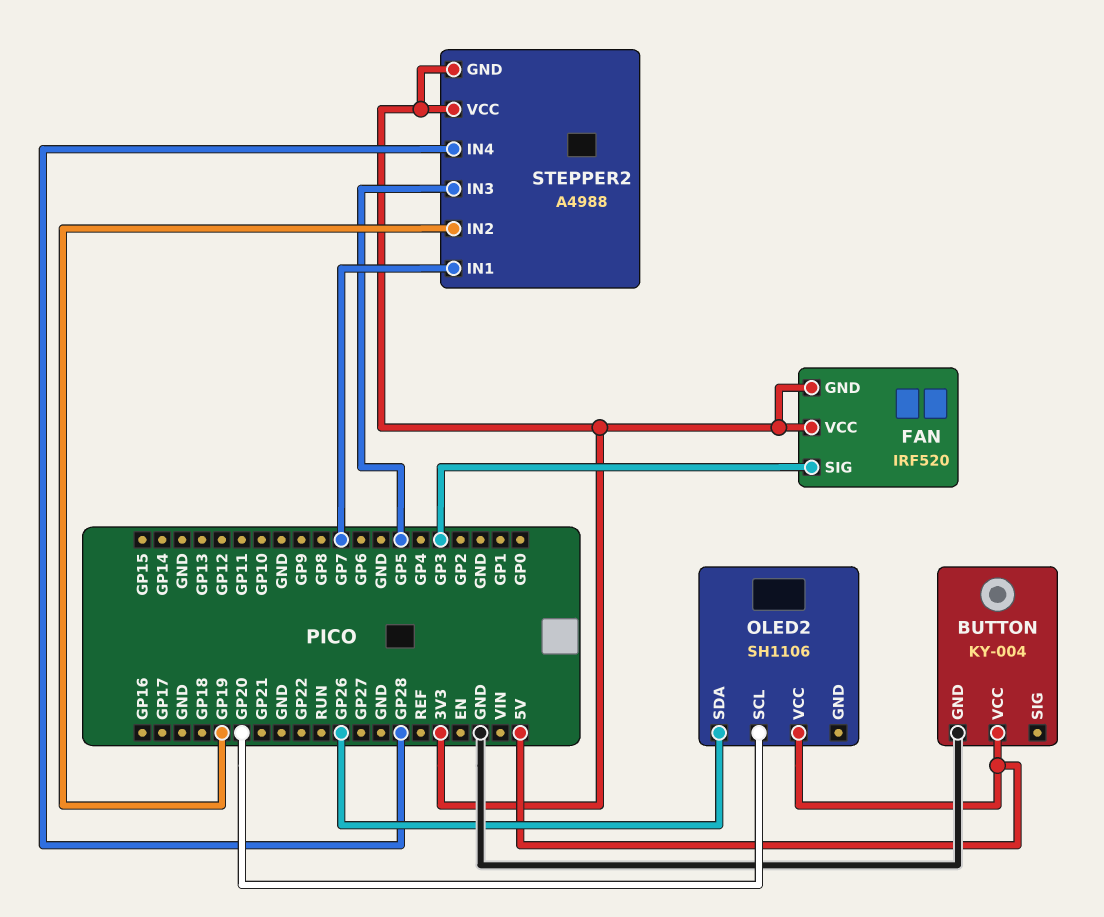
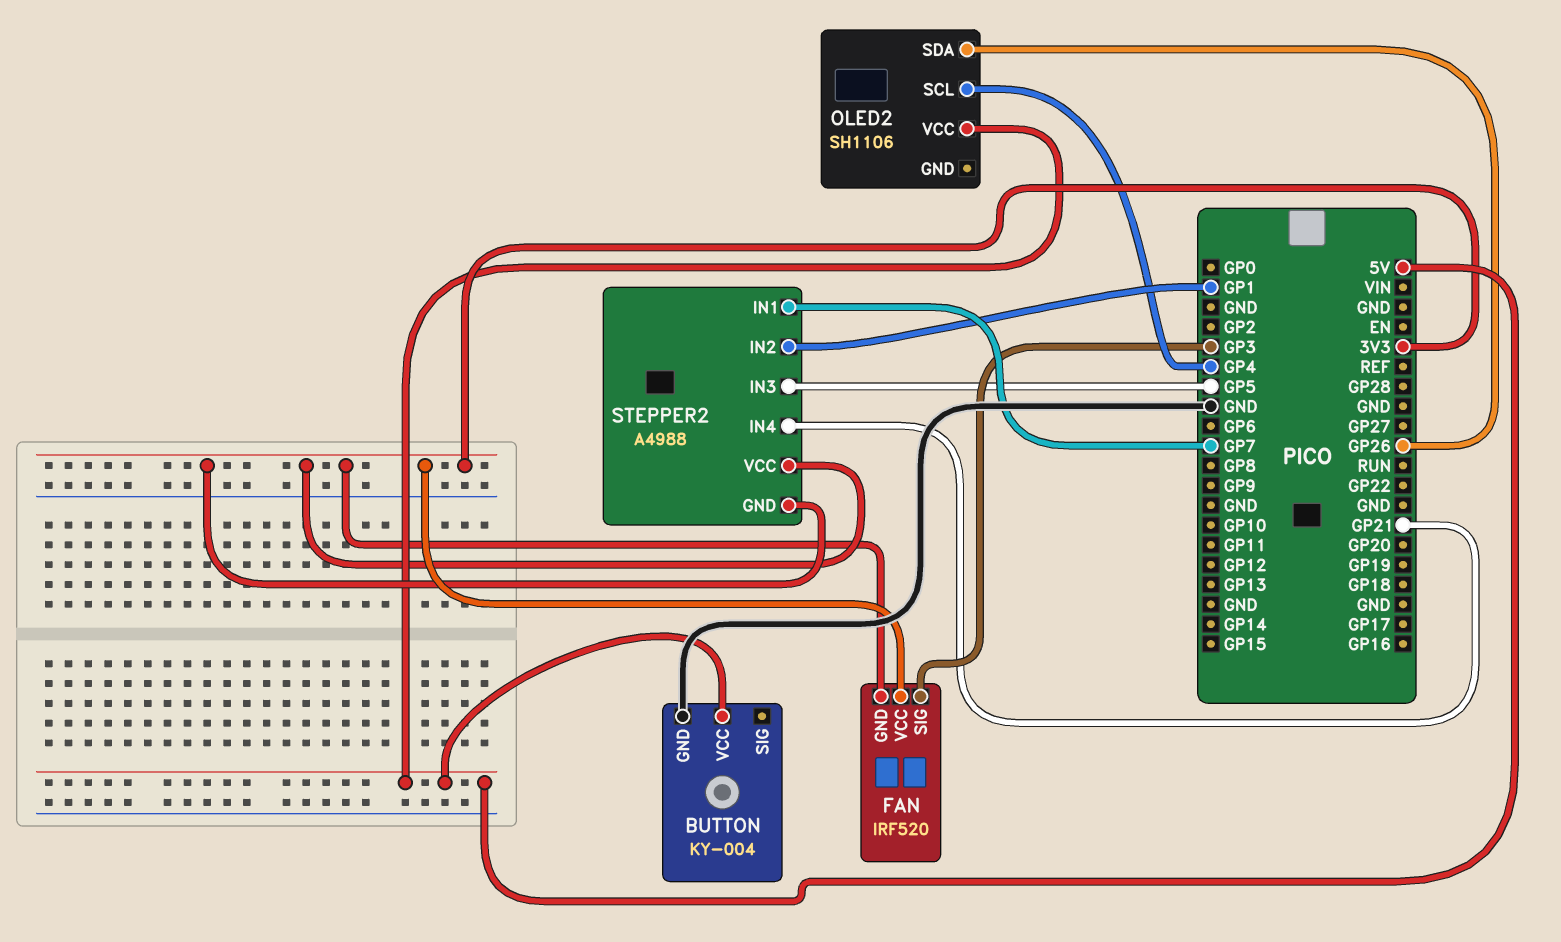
OLED2 pin SCL: GP20 -> GP4
STEPPER2 pin IN2: GP19 -> GP1
STEPPER2 pin IN4: GP28 -> GP21

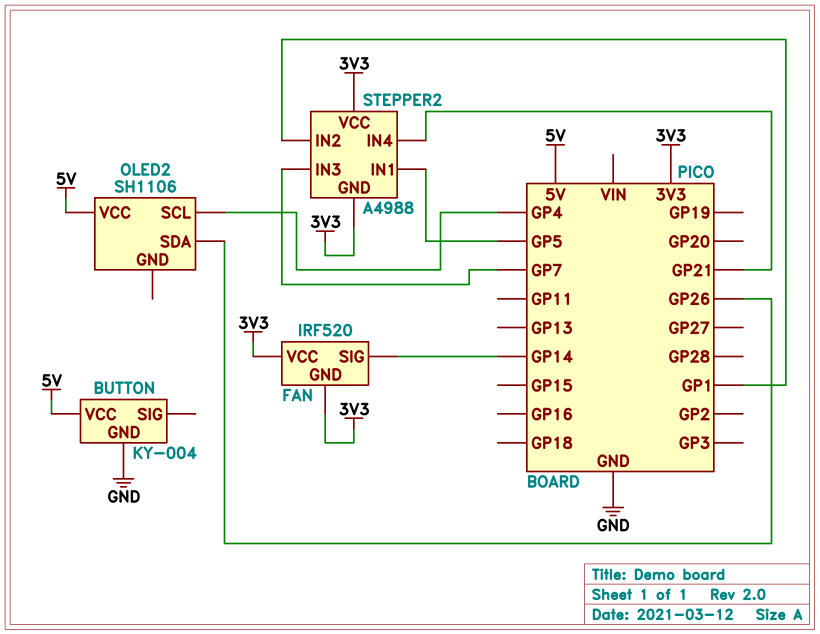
FAN pin SIG: GP3 -> GP14
STEPPER2 pin IN1: GP7 -> GP5
STEPPER2 pin IN3: GP5 -> GP7

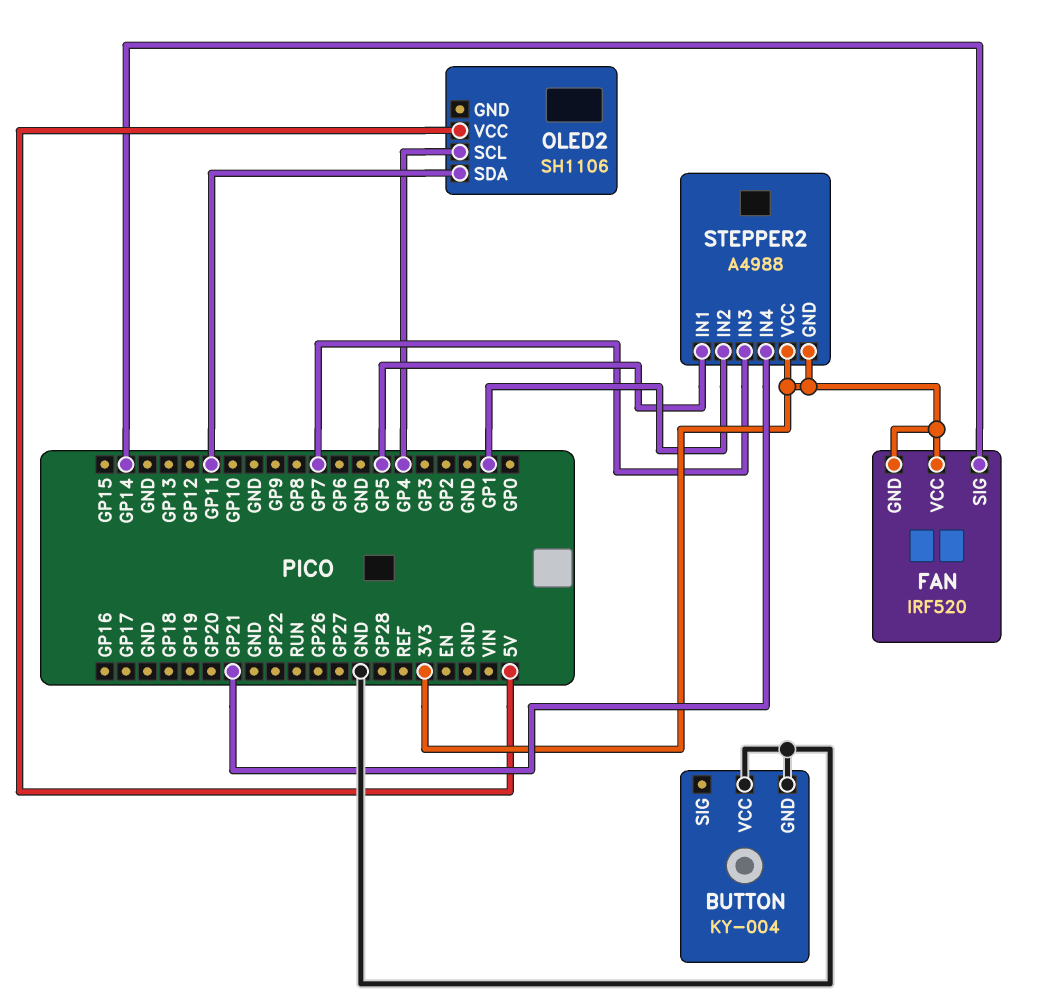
BUTTON pin VCC: 5V -> GND
OLED2 pin SDA: GP26 -> GP11

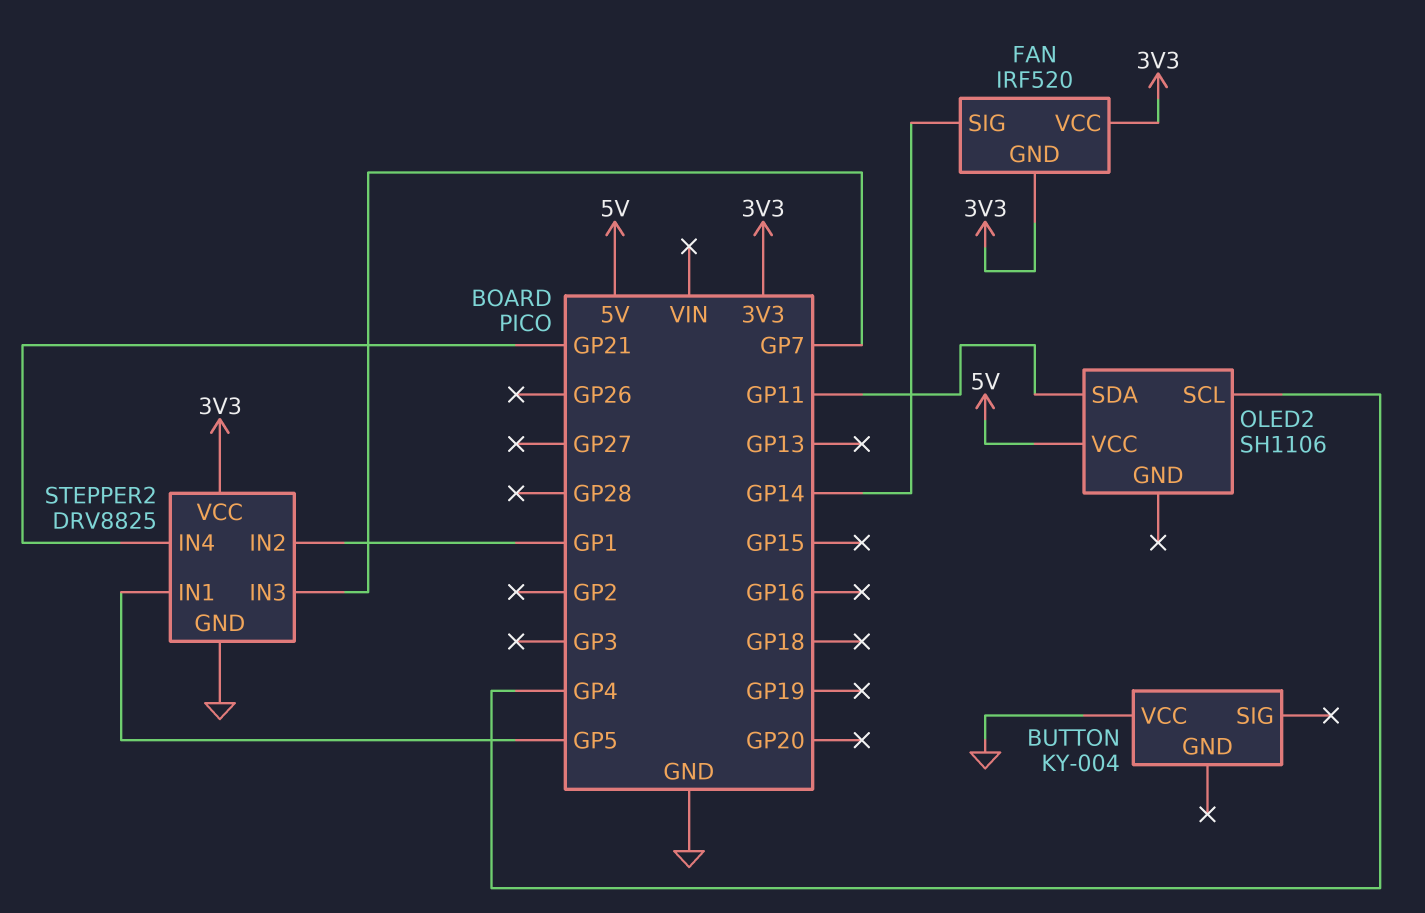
BUTTON pin GND: GND -> none
STEPPER2: A4988 -> DRV8825
STEPPER2 pin GND: 3V3 -> GND

